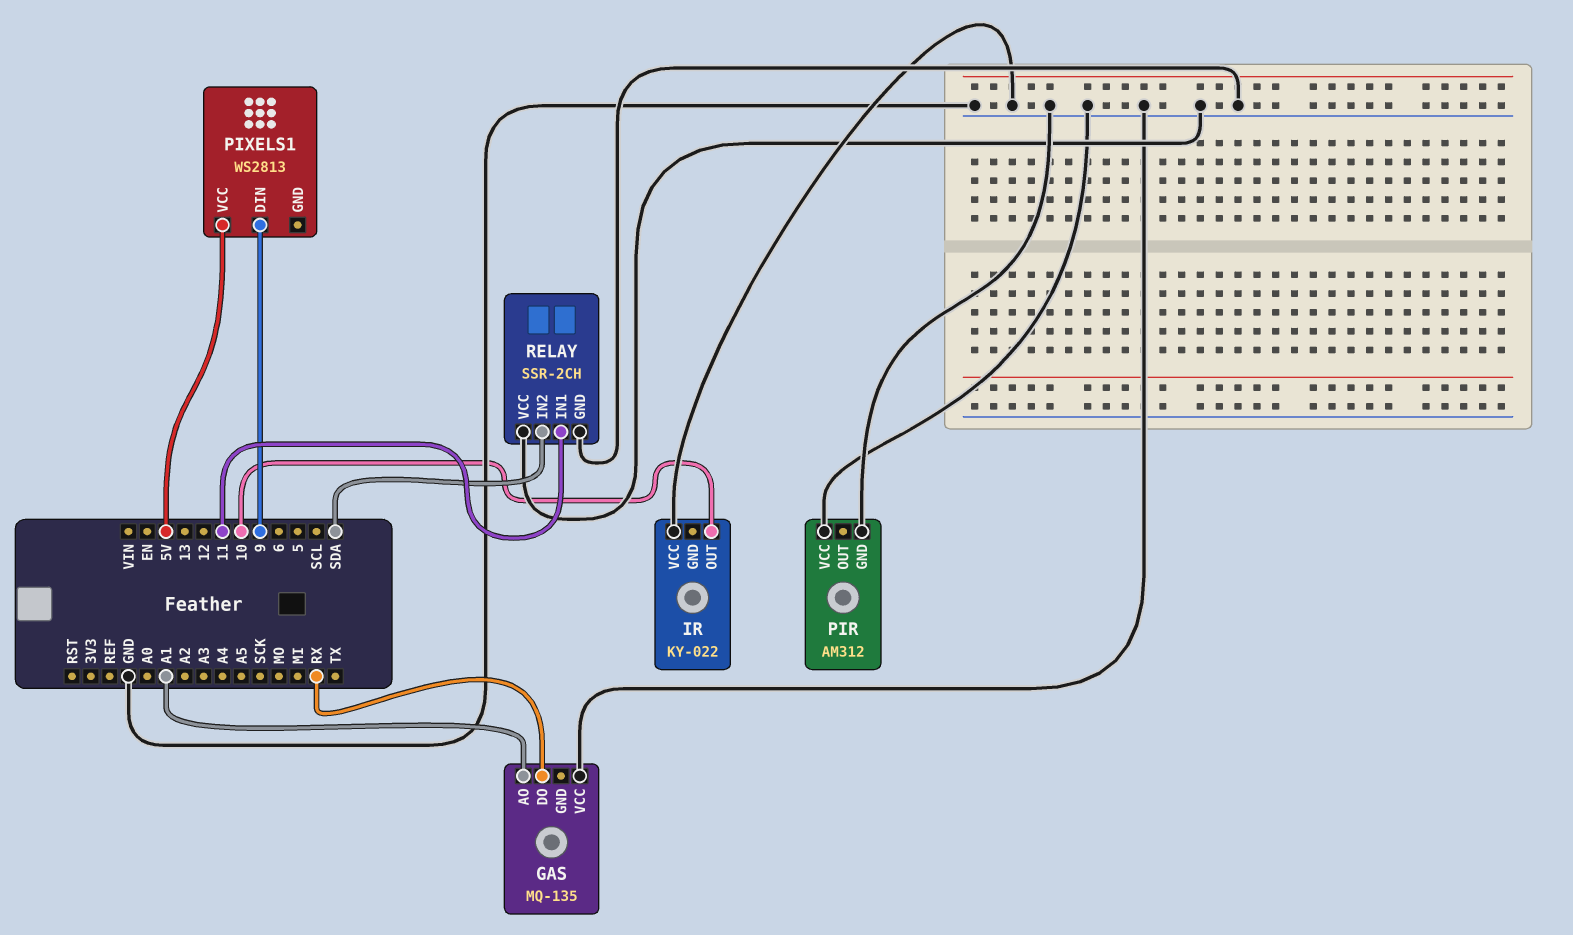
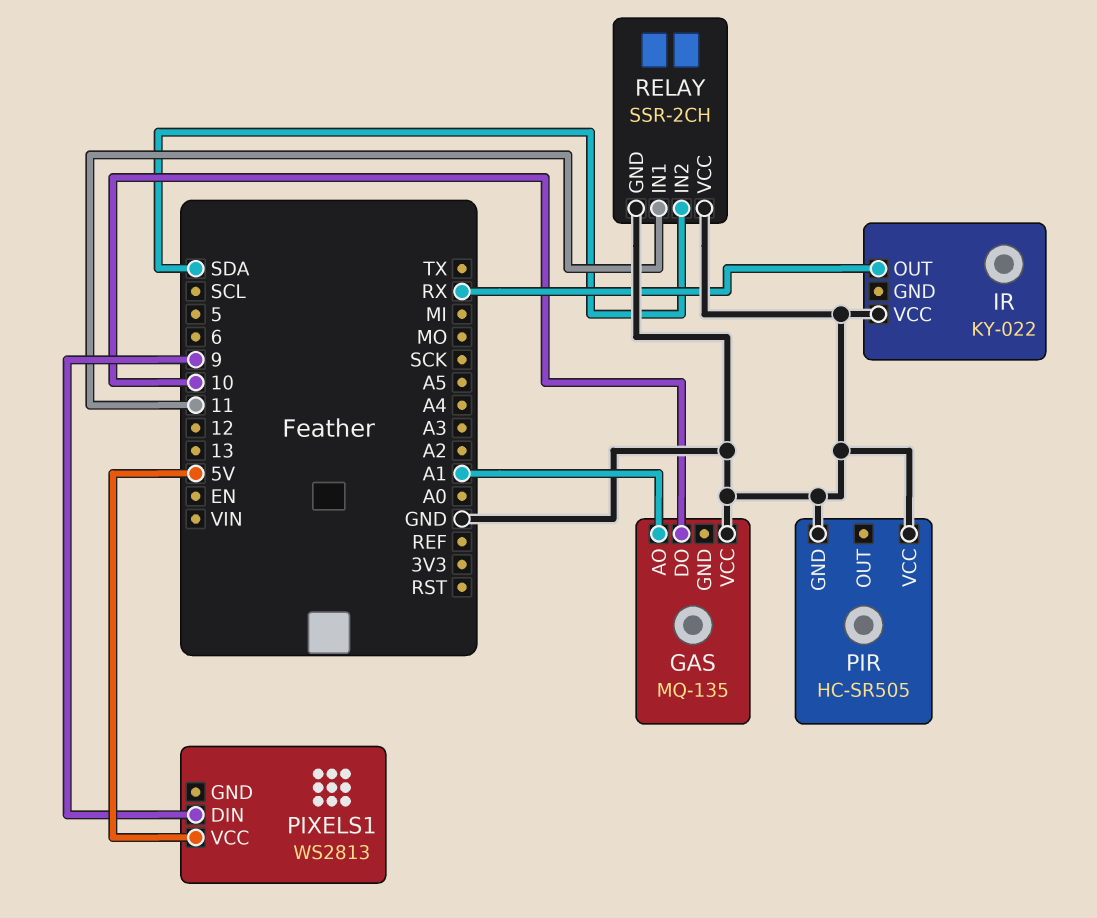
GAS pin DO: RX -> 10
IR pin OUT: 10 -> RX
PIR: AM312 -> HC-SR505

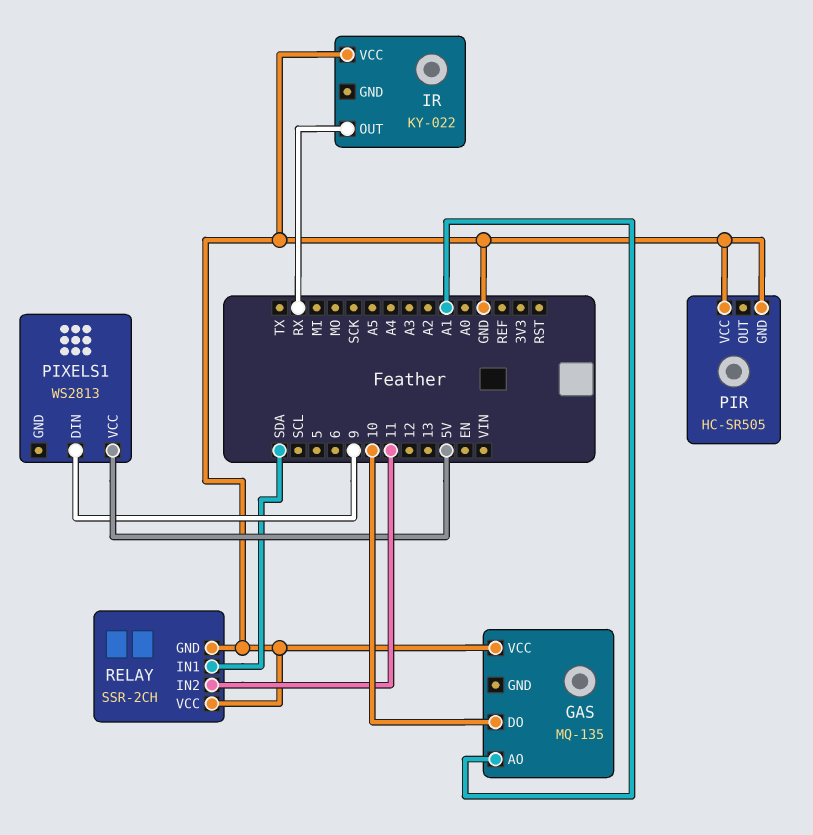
RELAY pin IN1: 11 -> SDA
RELAY pin IN2: SDA -> 11

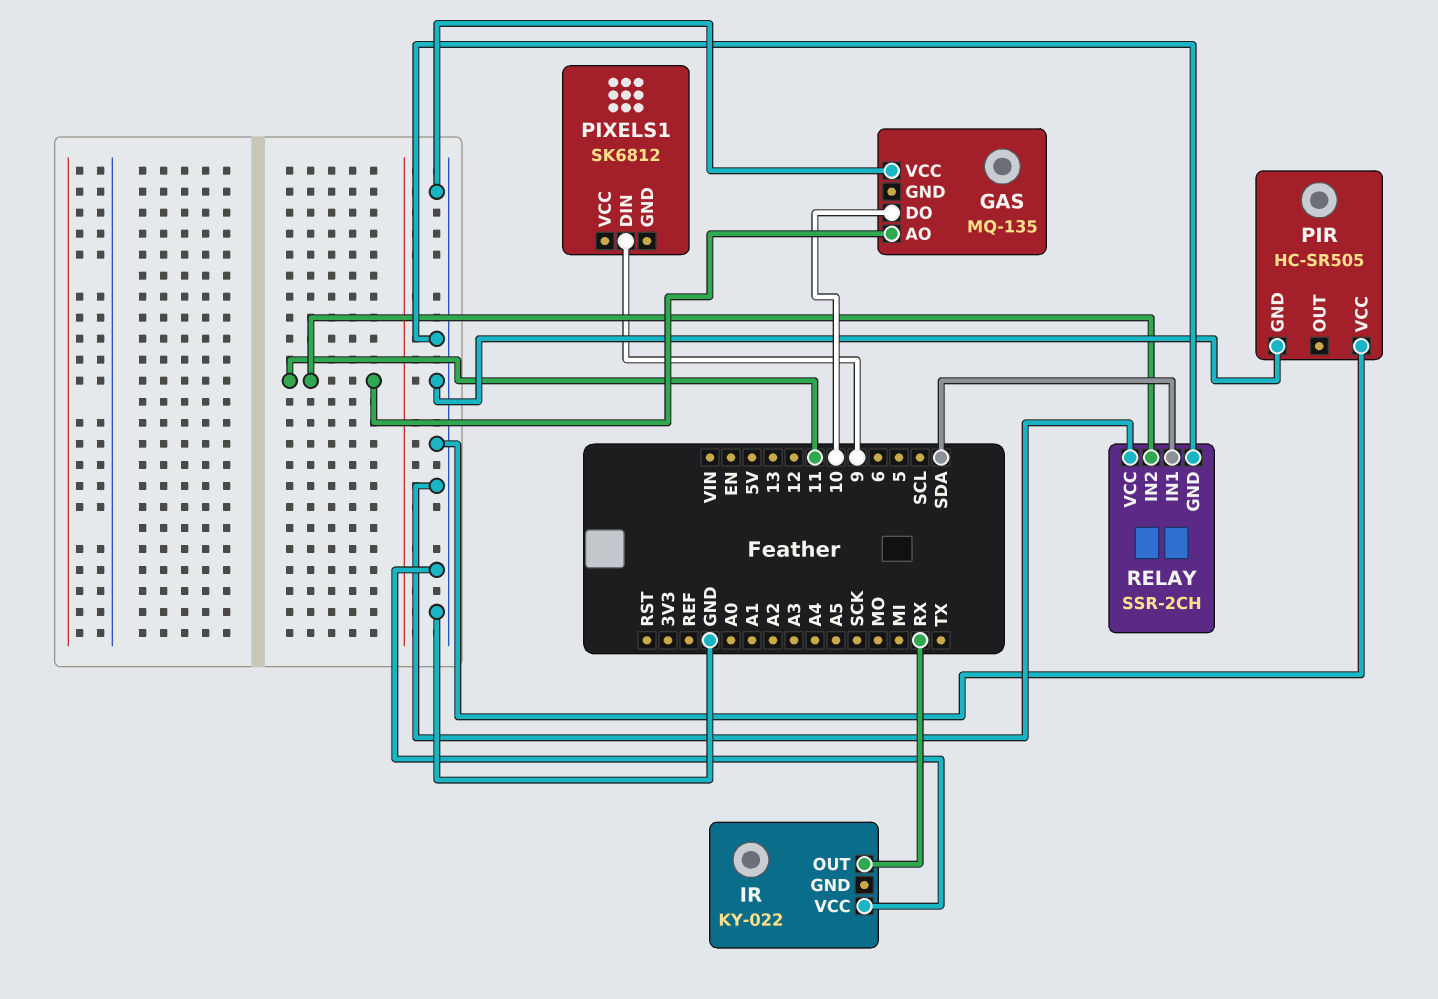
GAS pin AO: A1 -> 11
PIXELS1: WS2813 -> SK6812
PIXELS1 pin VCC: 5V -> none

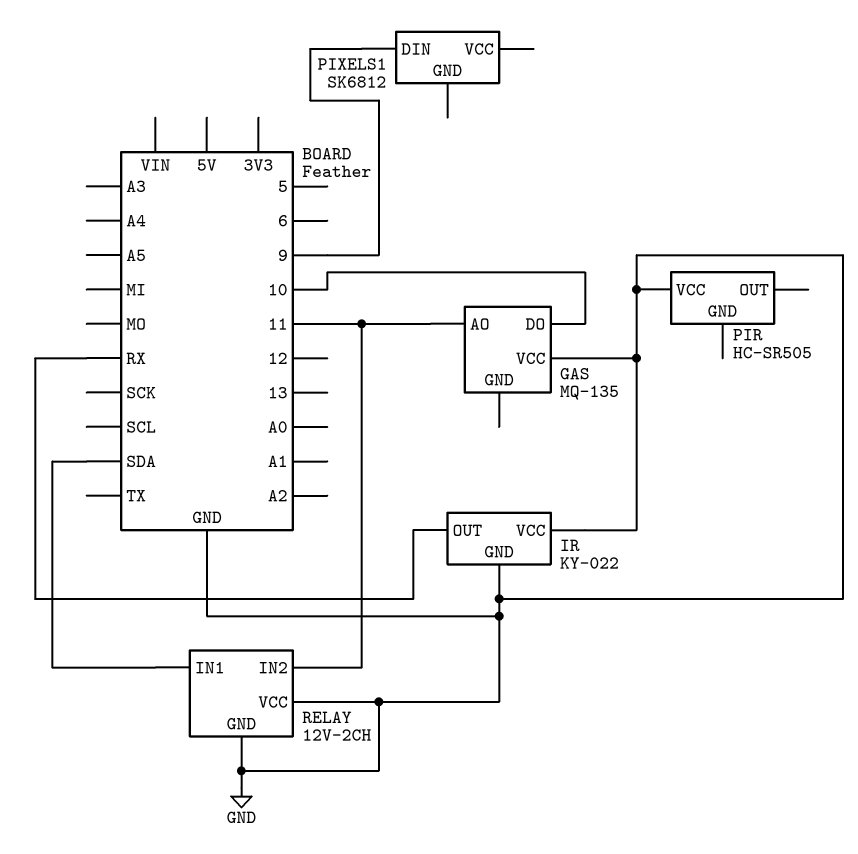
IR pin GND: none -> GND
PIR pin GND: GND -> none
RELAY: SSR-2CH -> 12V-2CH

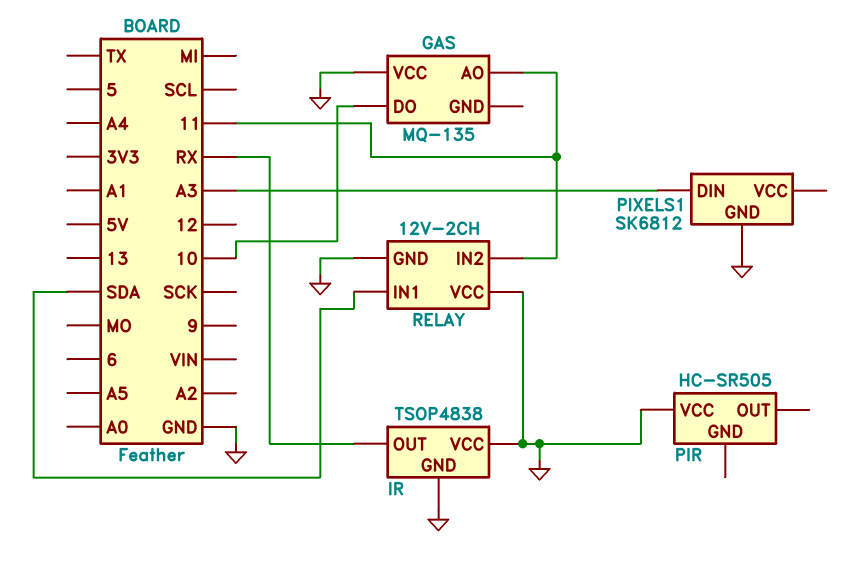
IR: KY-022 -> TSOP4838
PIXELS1 pin DIN: 9 -> A3
PIXELS1 pin GND: none -> GND

